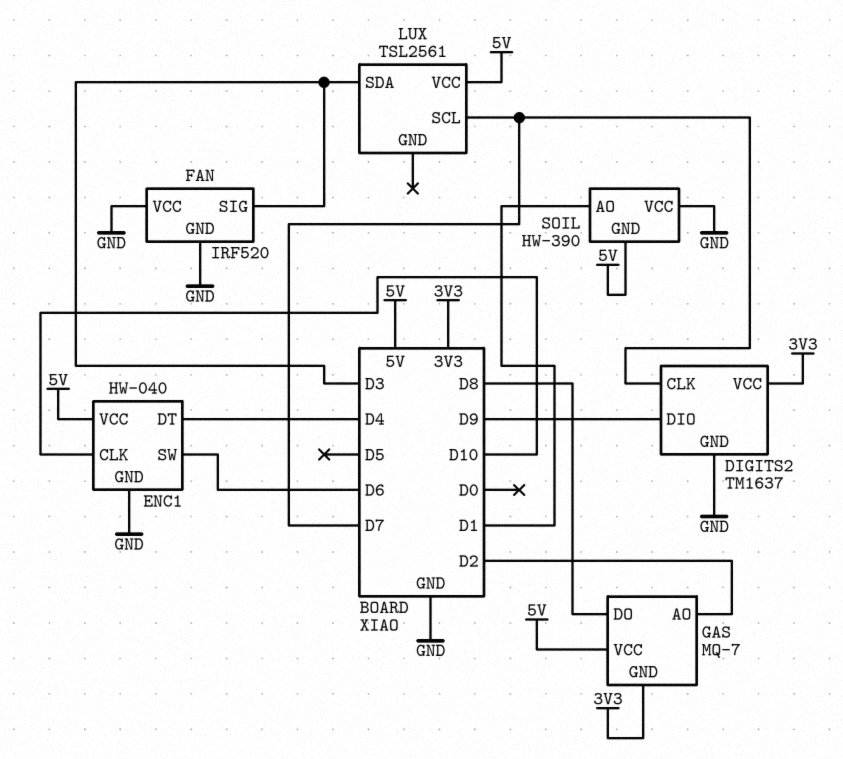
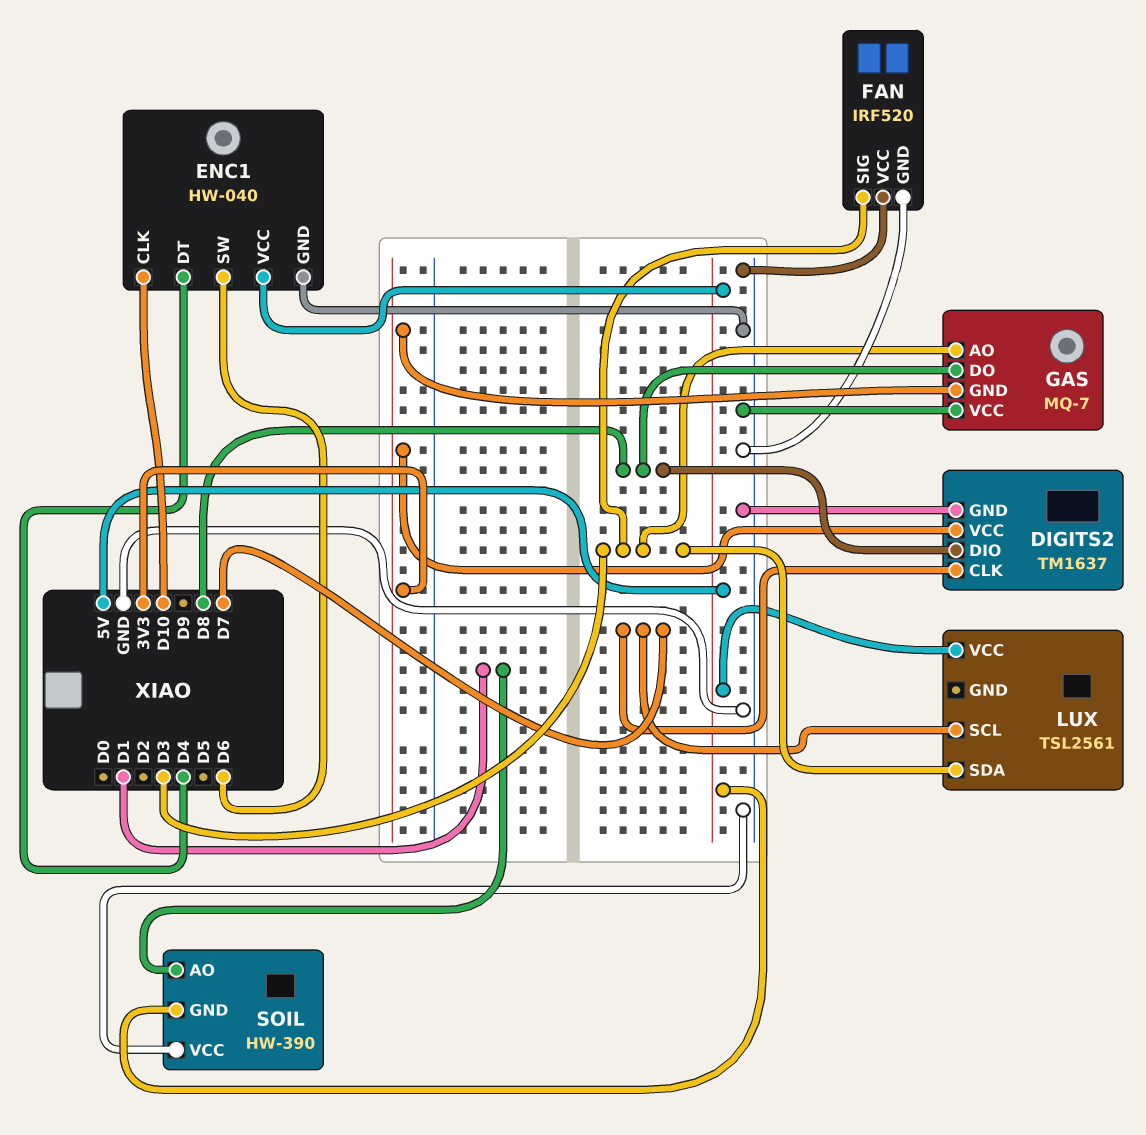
DIGITS2 pin DIO: D9 -> D8
GAS pin AO: D2 -> D3
GAS pin VCC: 5V -> GND

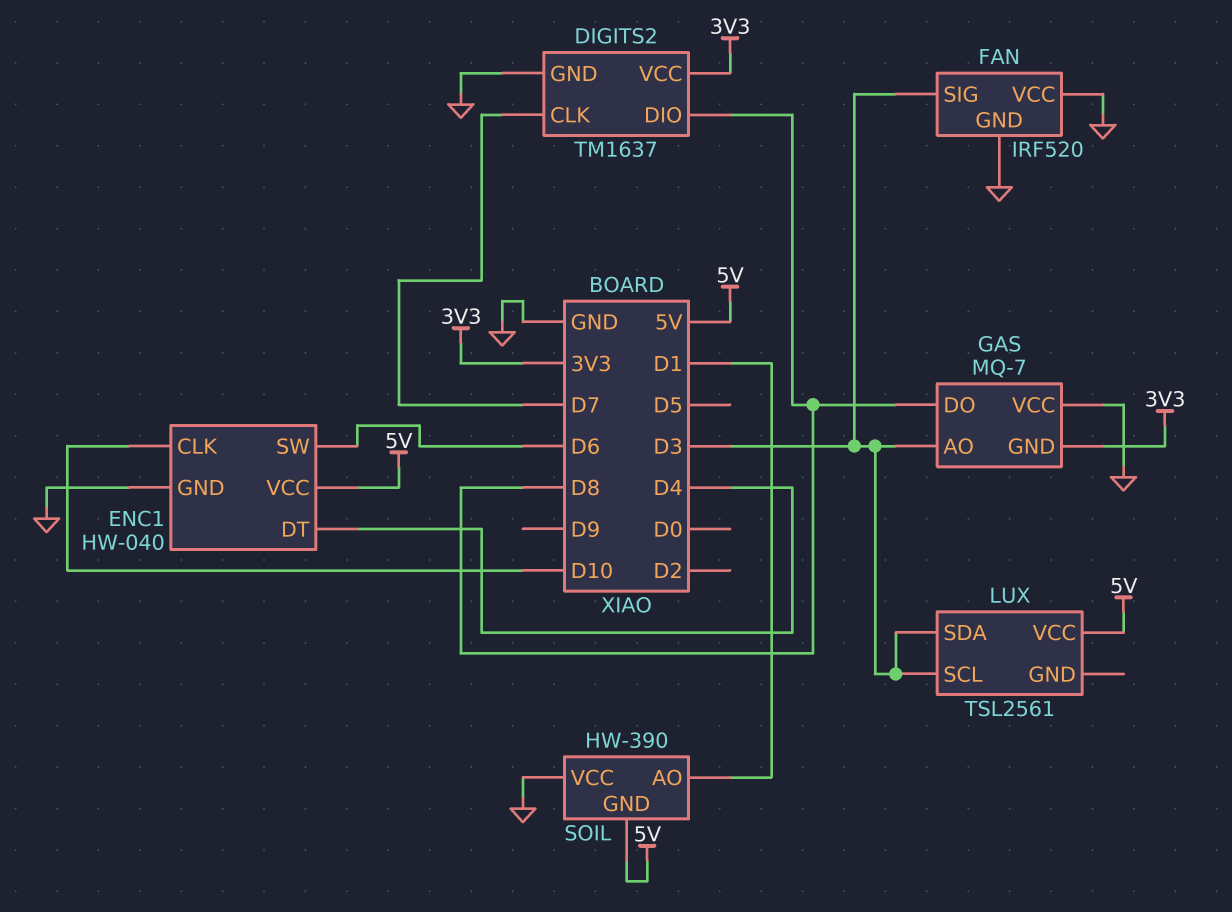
LUX pin SCL: D7 -> D3

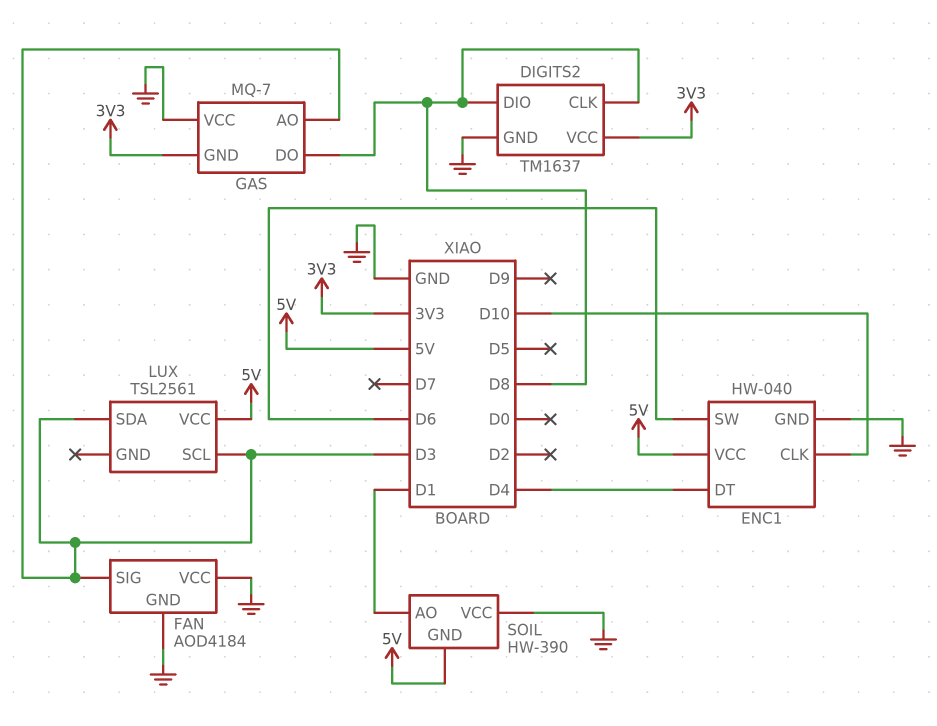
DIGITS2 pin CLK: D7 -> D8
FAN: IRF520 -> AOD4184

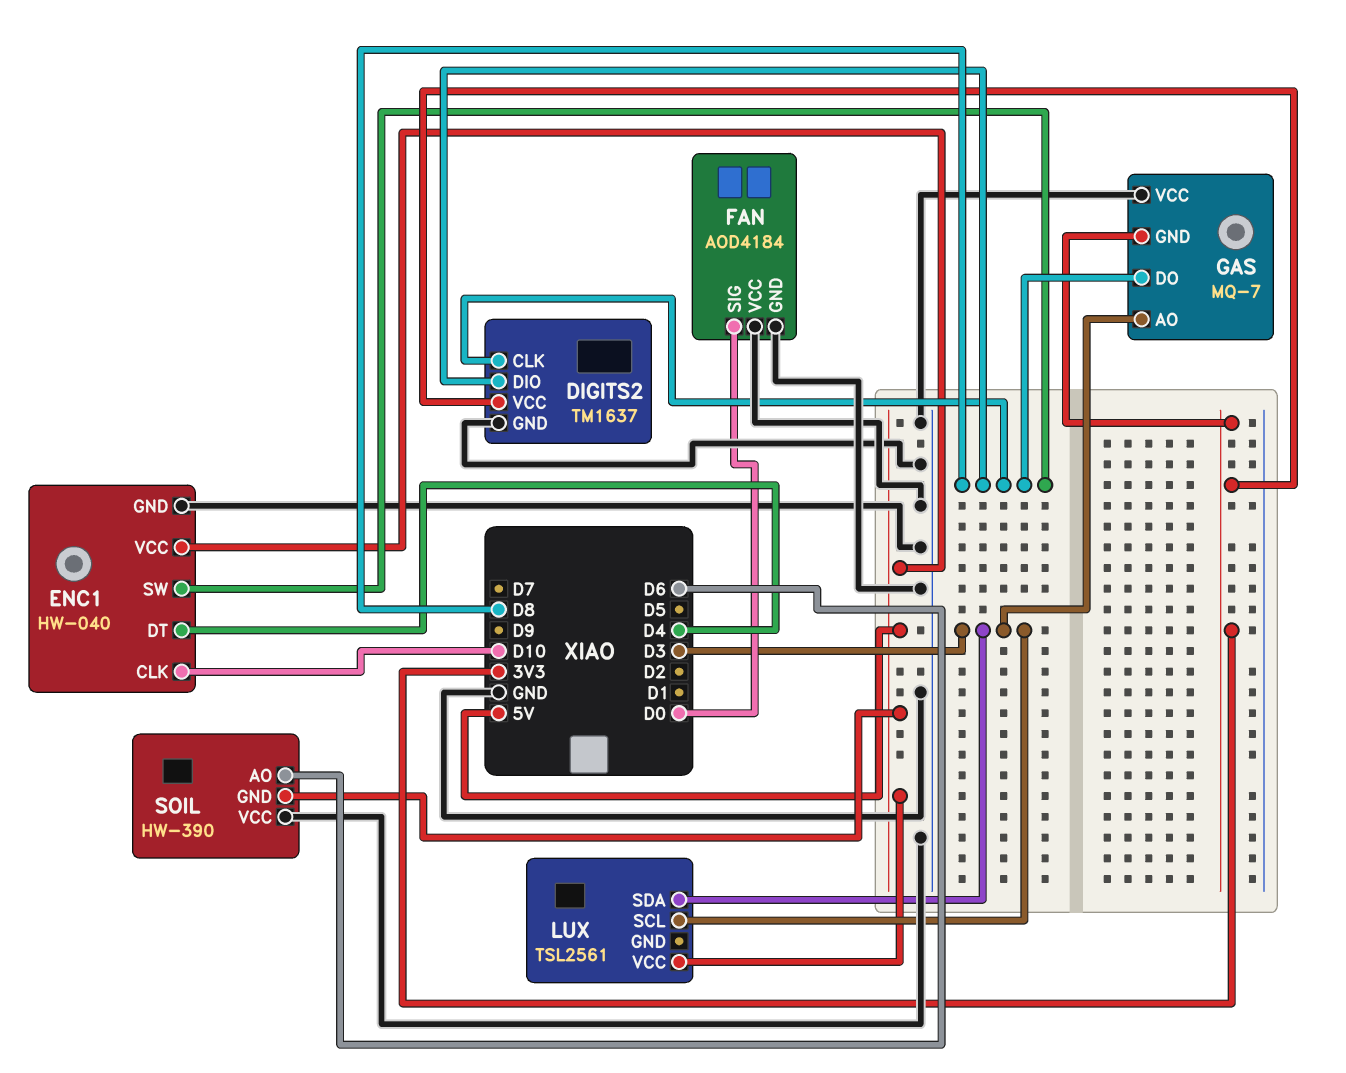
ENC1 pin SW: D6 -> D8
FAN pin SIG: D3 -> D0
SOIL pin AO: D1 -> D6

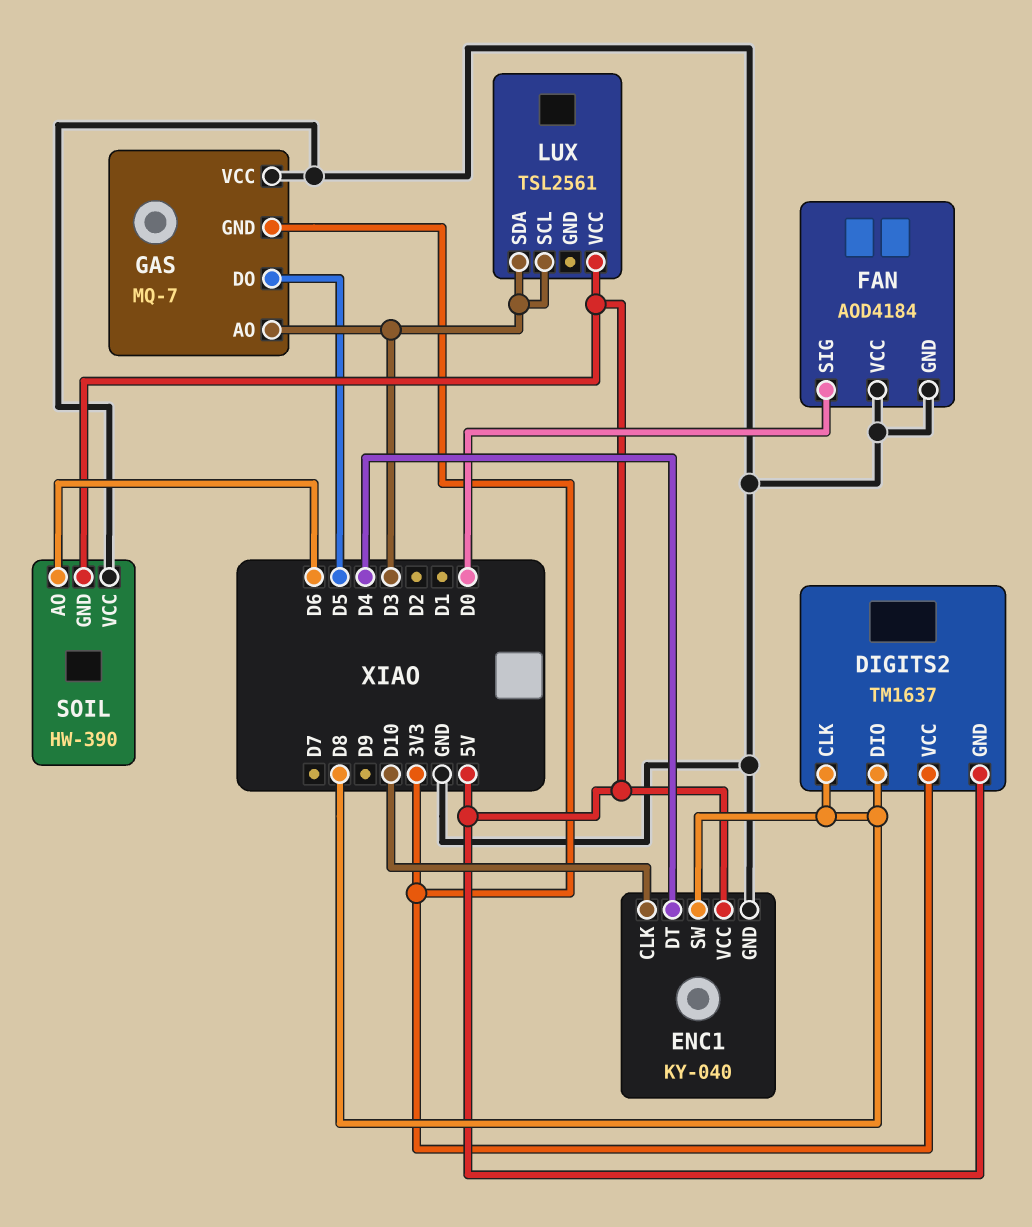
DIGITS2 pin GND: GND -> 5V
ENC1: HW-040 -> KY-040
GAS pin DO: D8 -> D5

